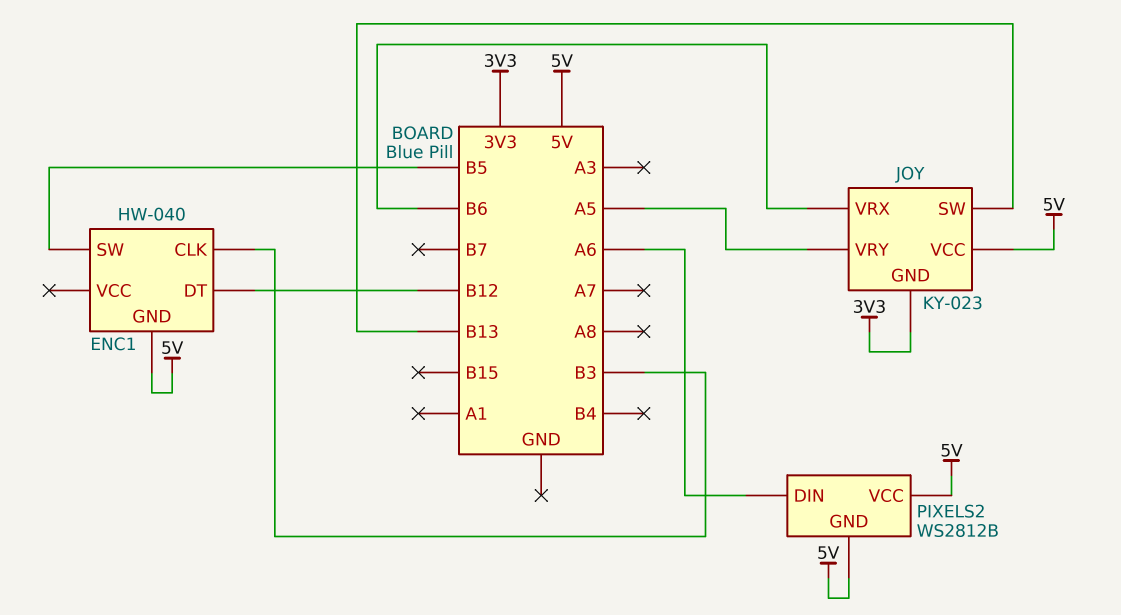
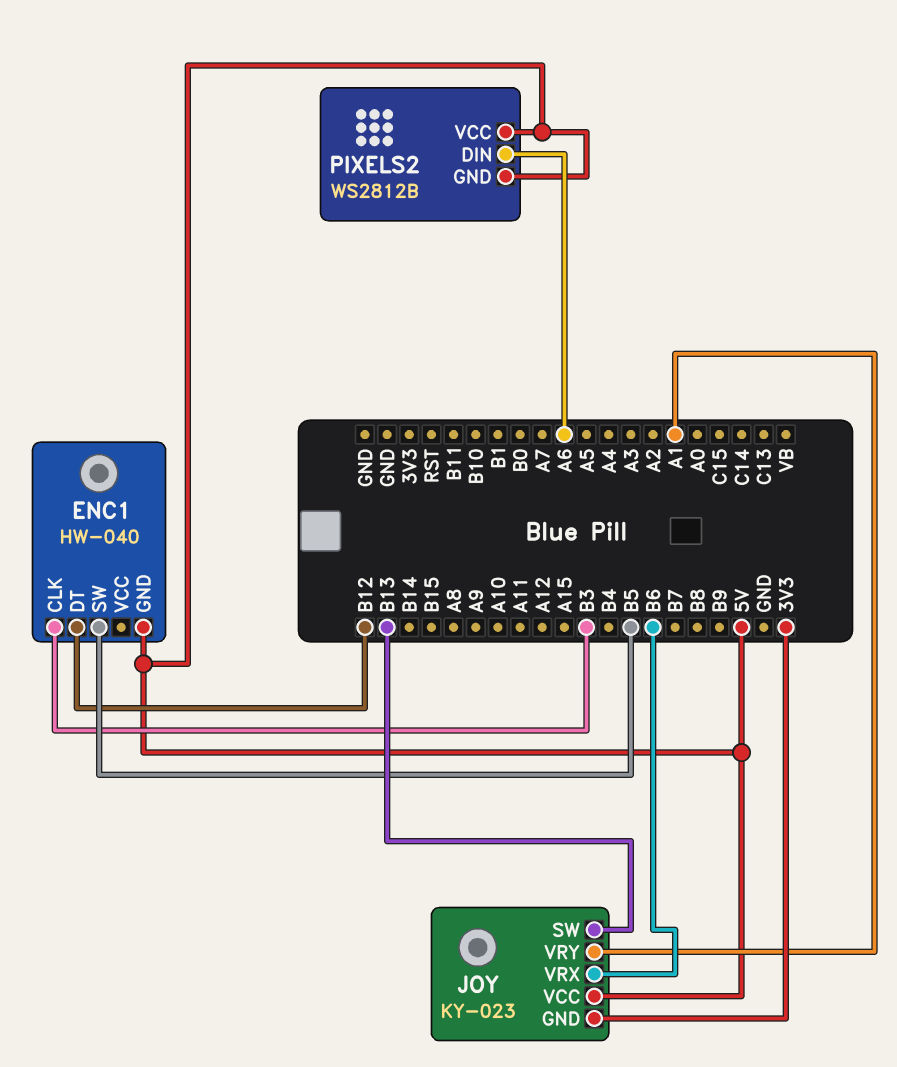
JOY pin VRY: A5 -> A1

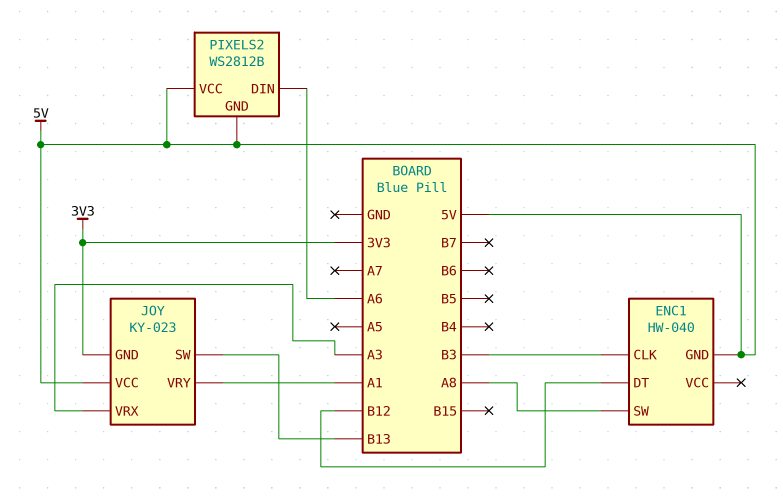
ENC1 pin SW: B5 -> A8
JOY pin VRX: B6 -> A3

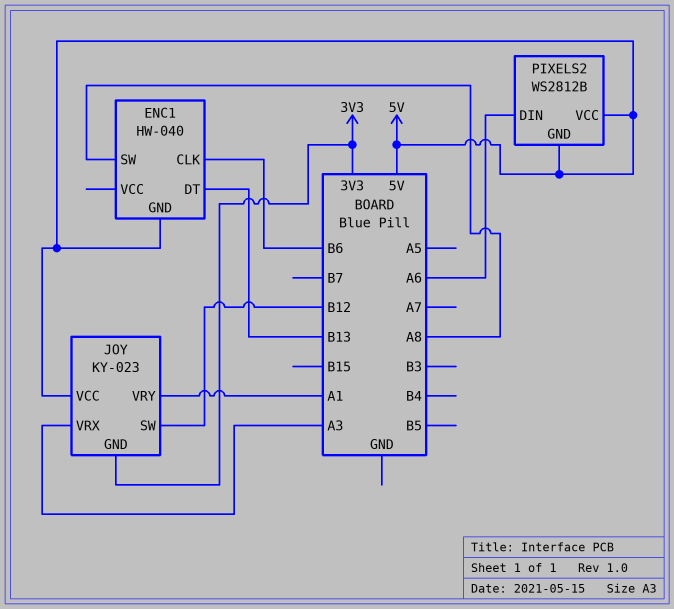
ENC1 pin CLK: B3 -> B6
ENC1 pin DT: B12 -> B13
JOY pin SW: B13 -> B12

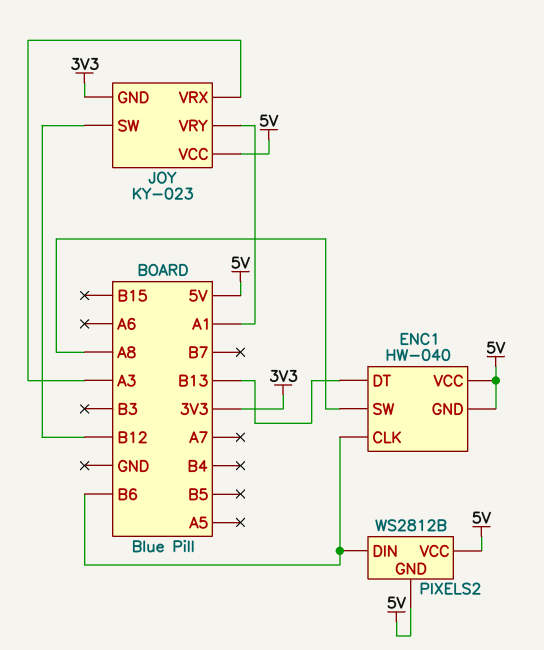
ENC1 pin VCC: none -> 5V
PIXELS2 pin DIN: A6 -> B6

